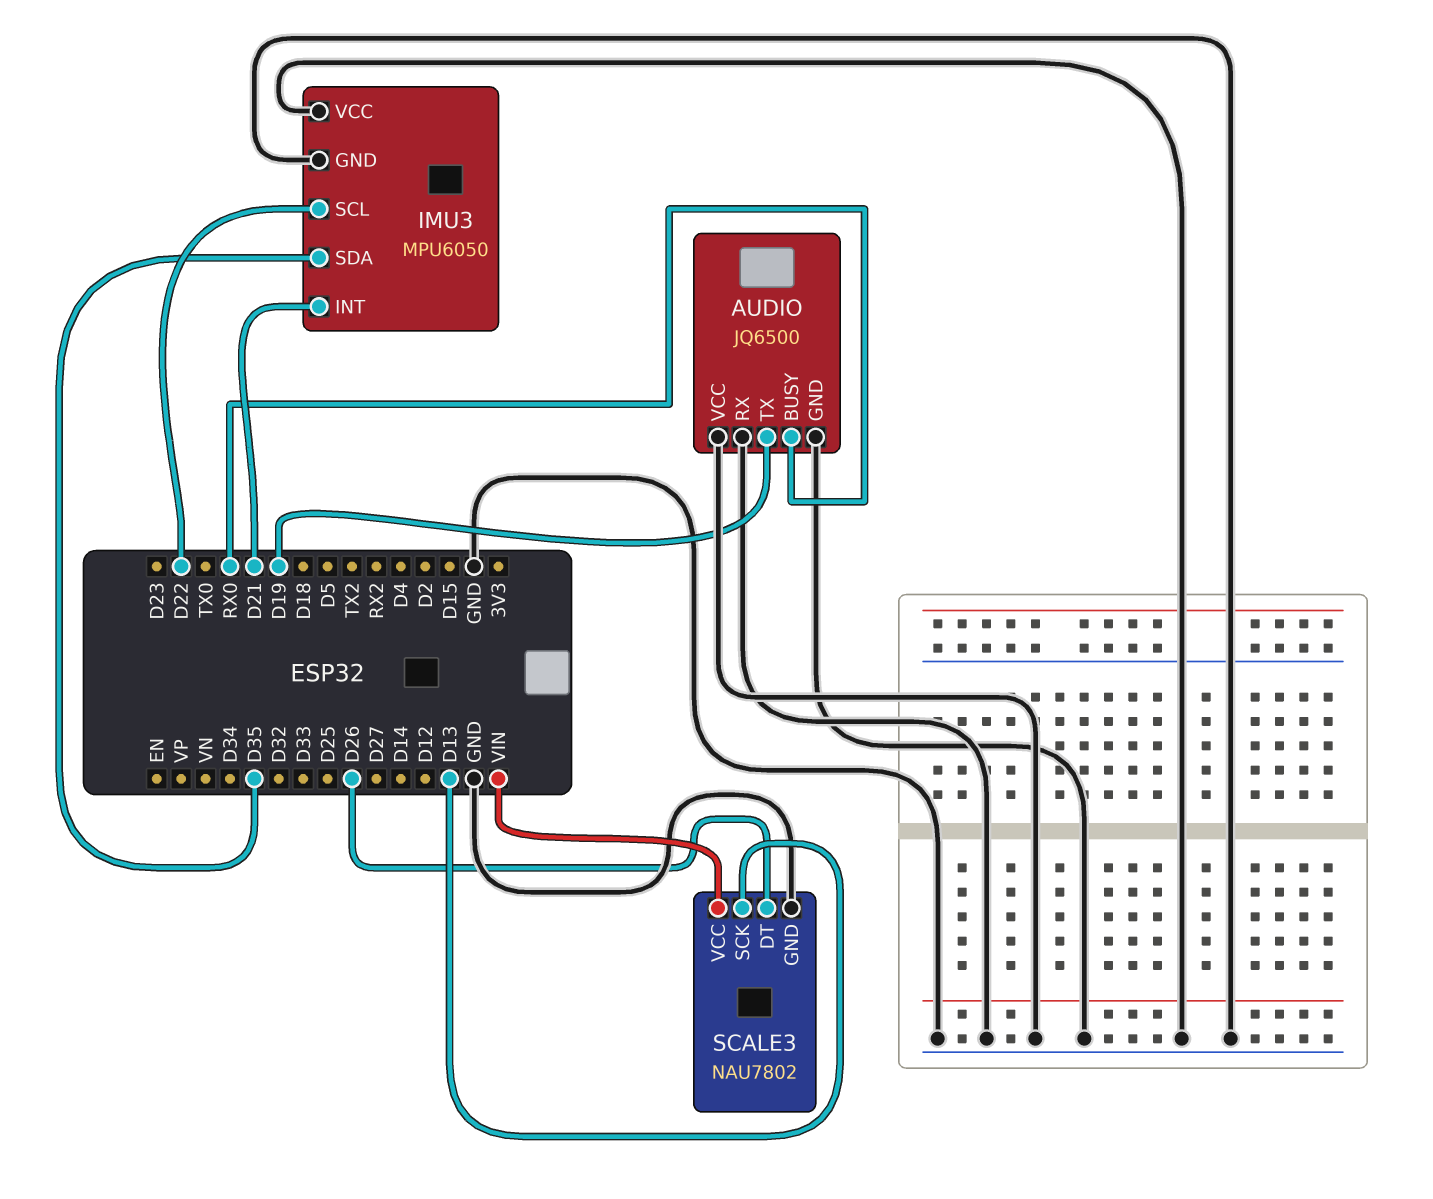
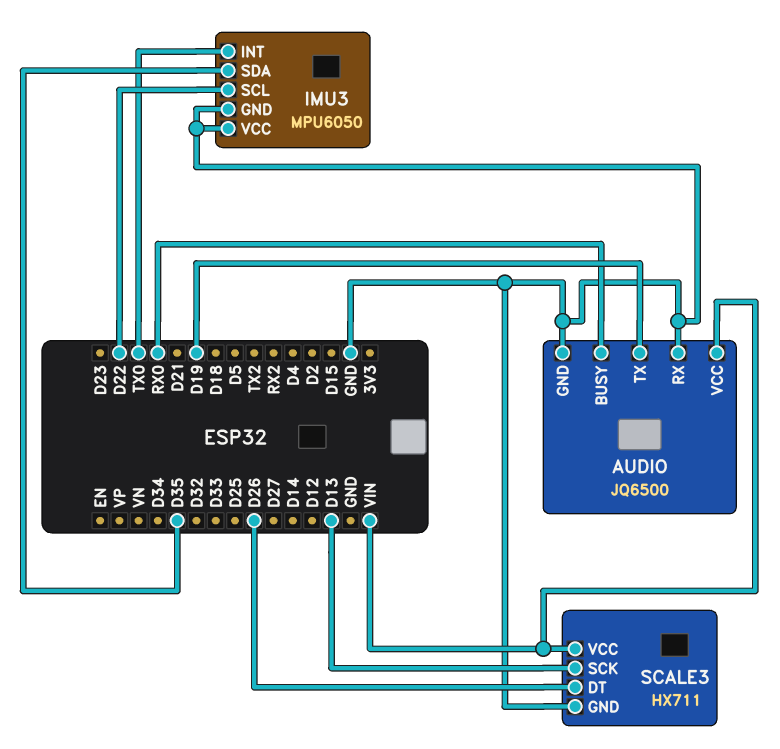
AUDIO pin VCC: GND -> VIN
IMU3 pin INT: D21 -> TX0
SCALE3: NAU7802 -> HX711

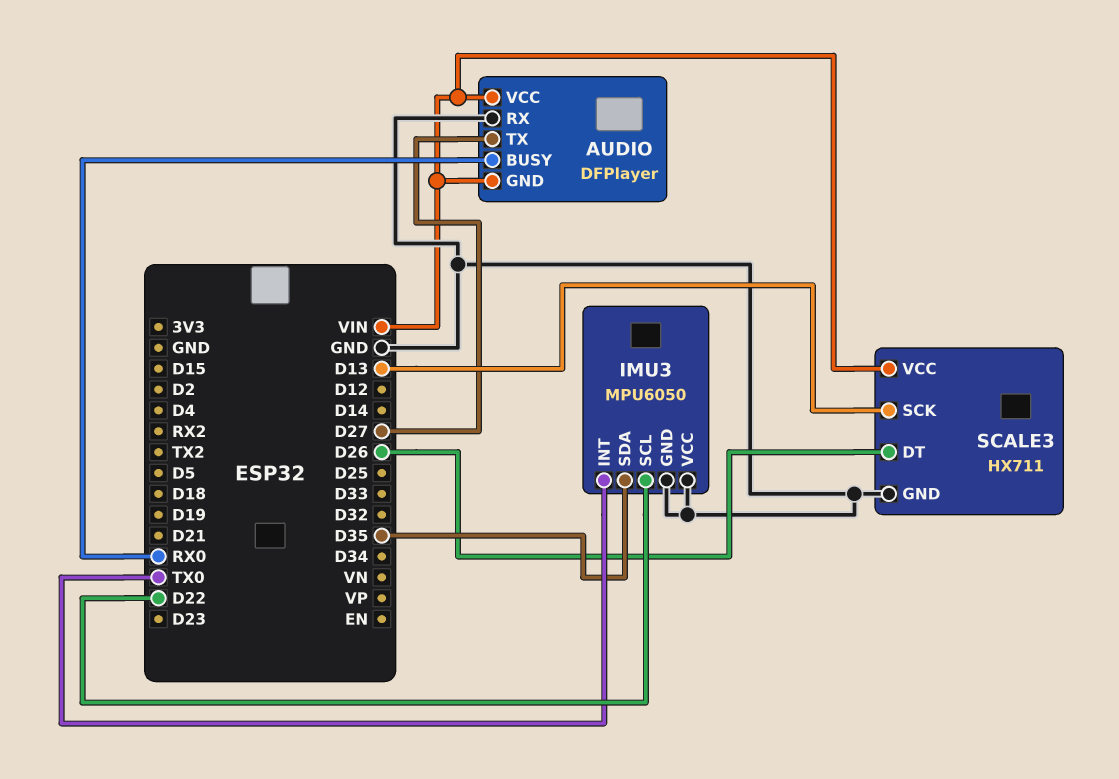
AUDIO: JQ6500 -> DFPlayer
AUDIO pin GND: GND -> VIN
AUDIO pin TX: D19 -> D27

